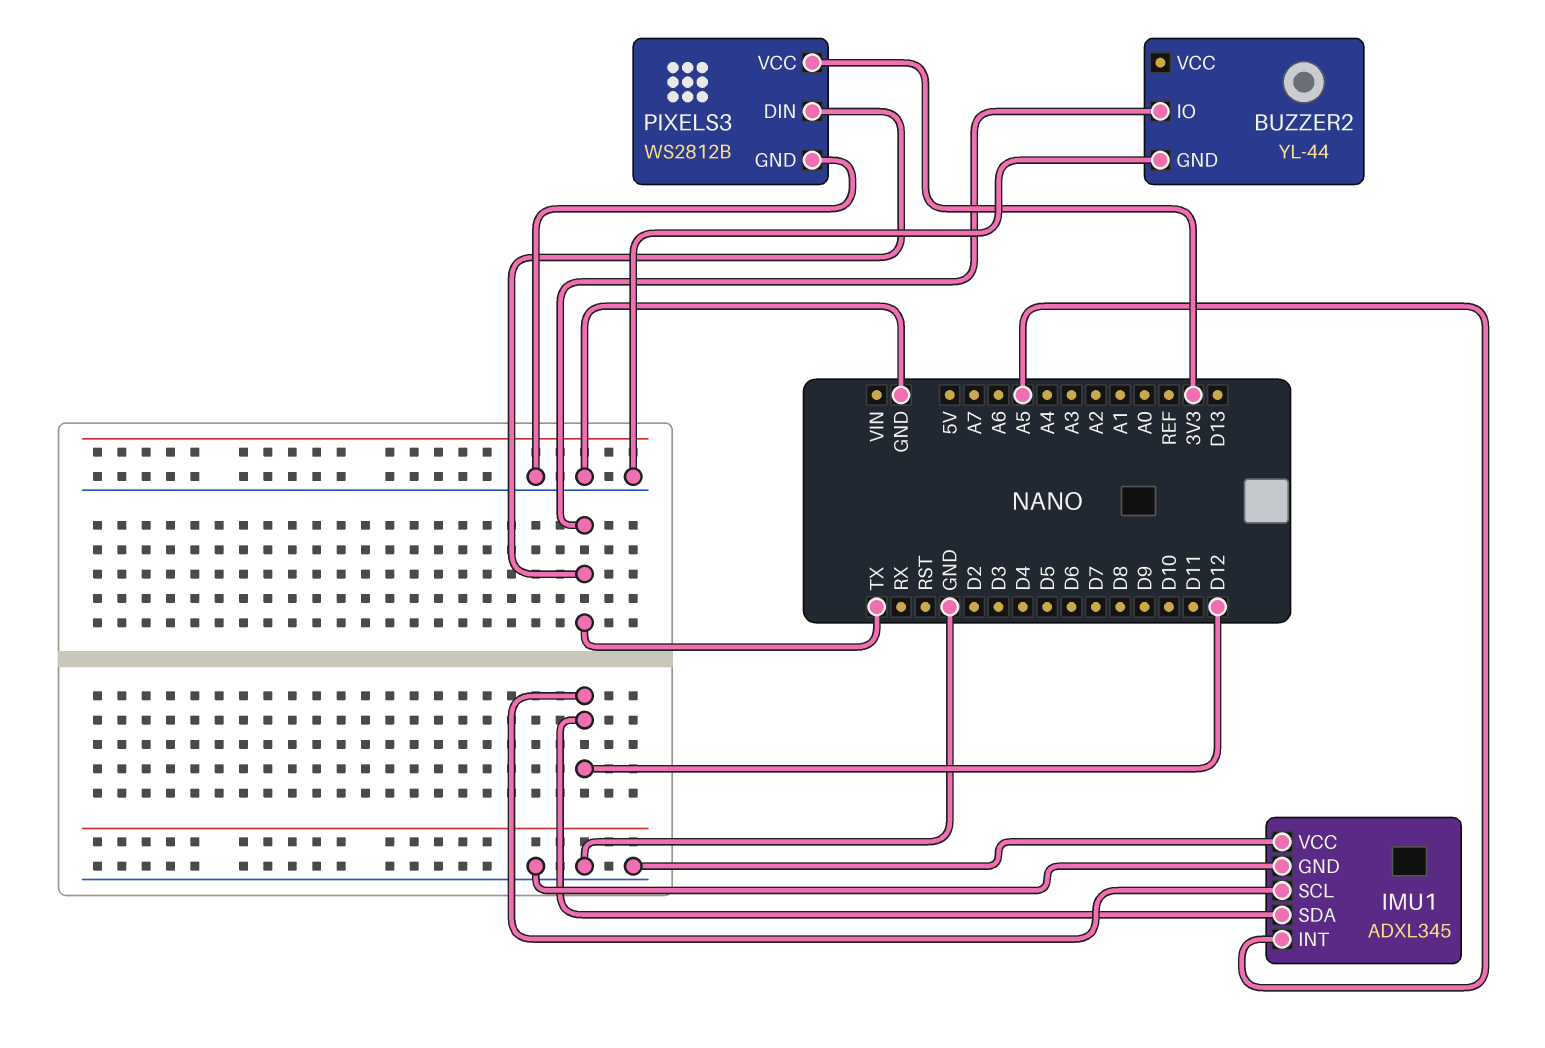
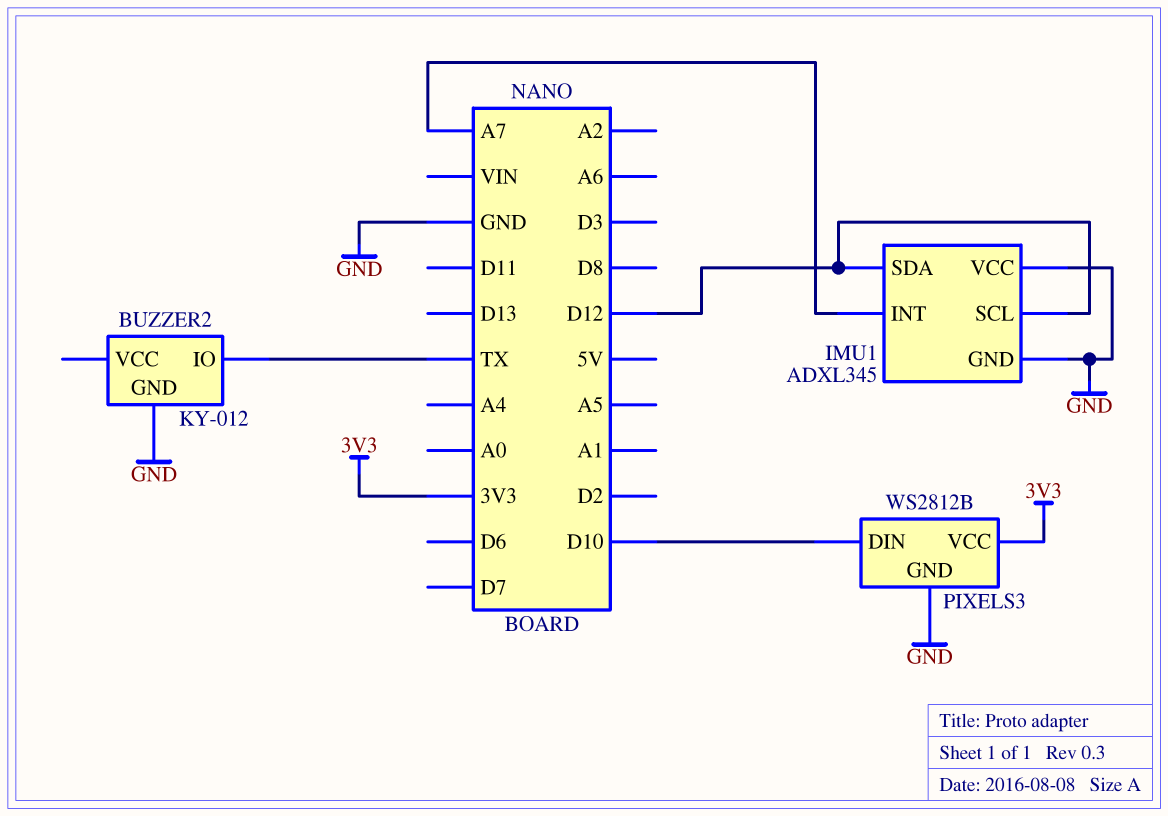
BUZZER2: YL-44 -> KY-012
IMU1 pin INT: A5 -> A7
PIXELS3 pin DIN: TX -> D10

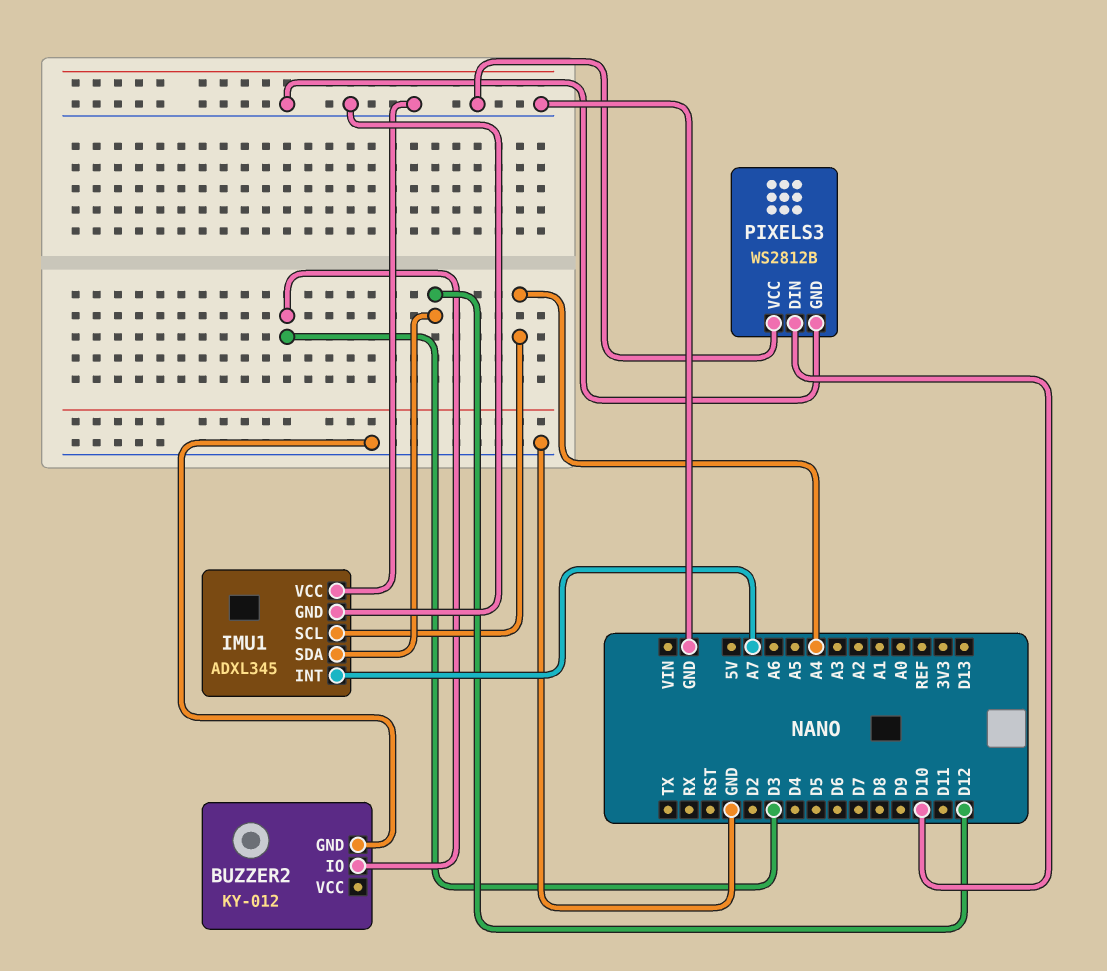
BUZZER2 pin IO: TX -> D3
IMU1 pin SCL: D12 -> A4
PIXELS3 pin VCC: 3V3 -> GND

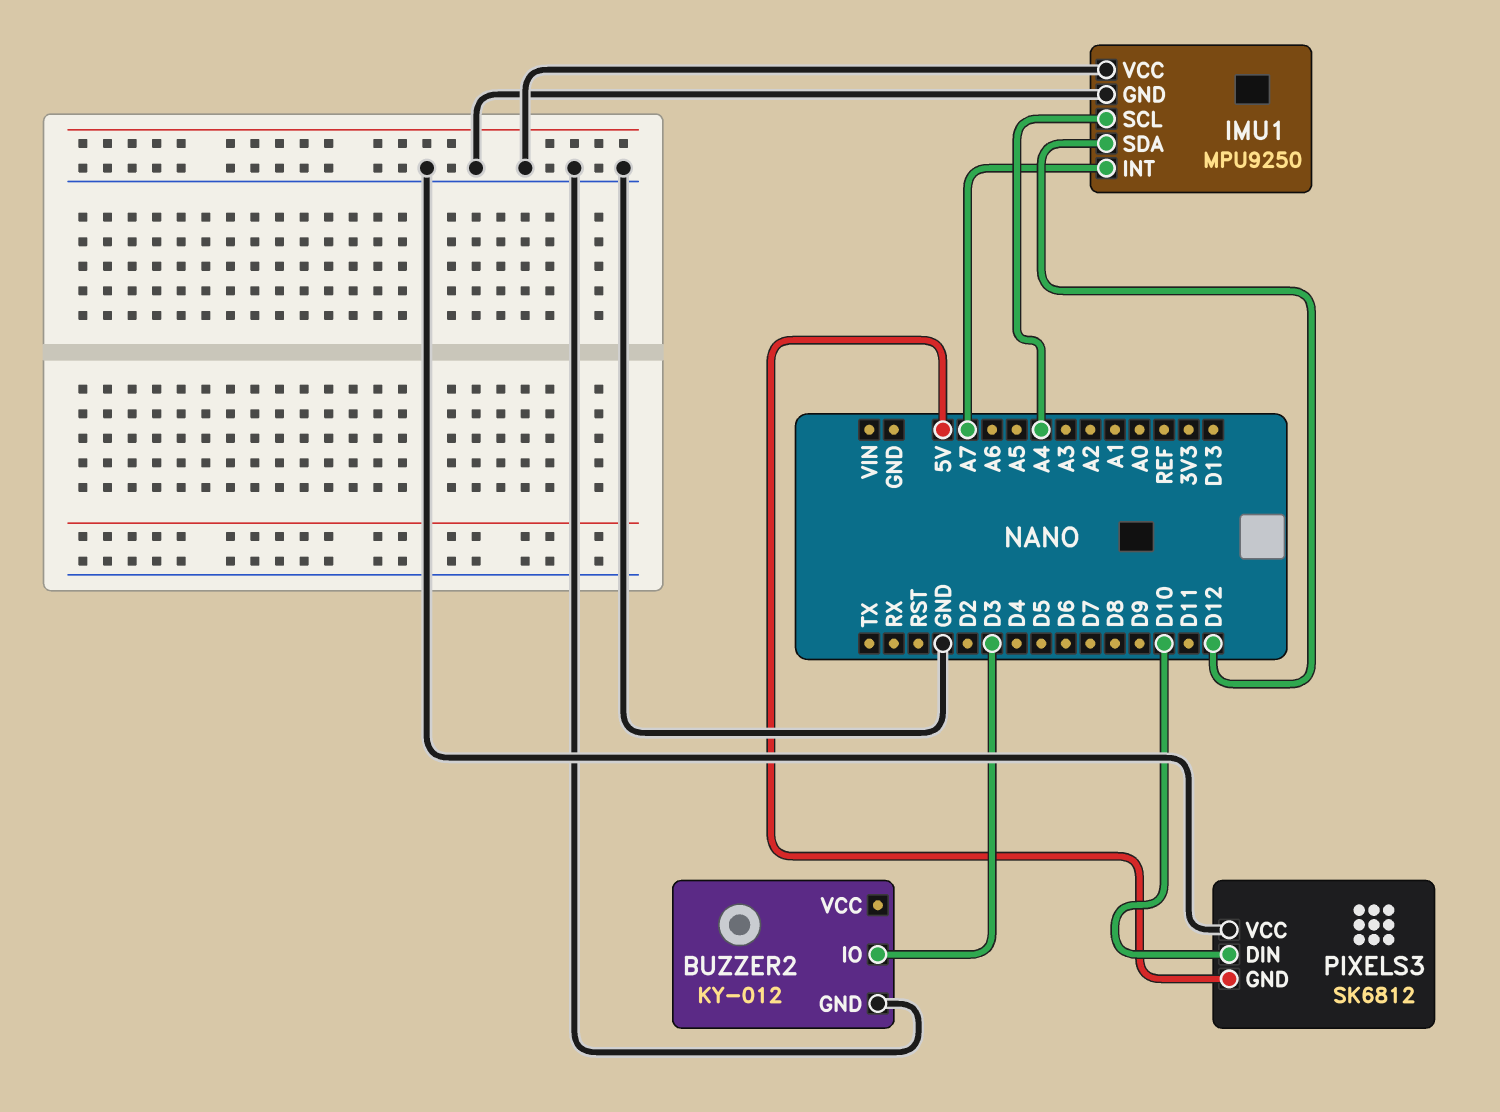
IMU1: ADXL345 -> MPU9250
PIXELS3: WS2812B -> SK6812
PIXELS3 pin GND: GND -> 5V

